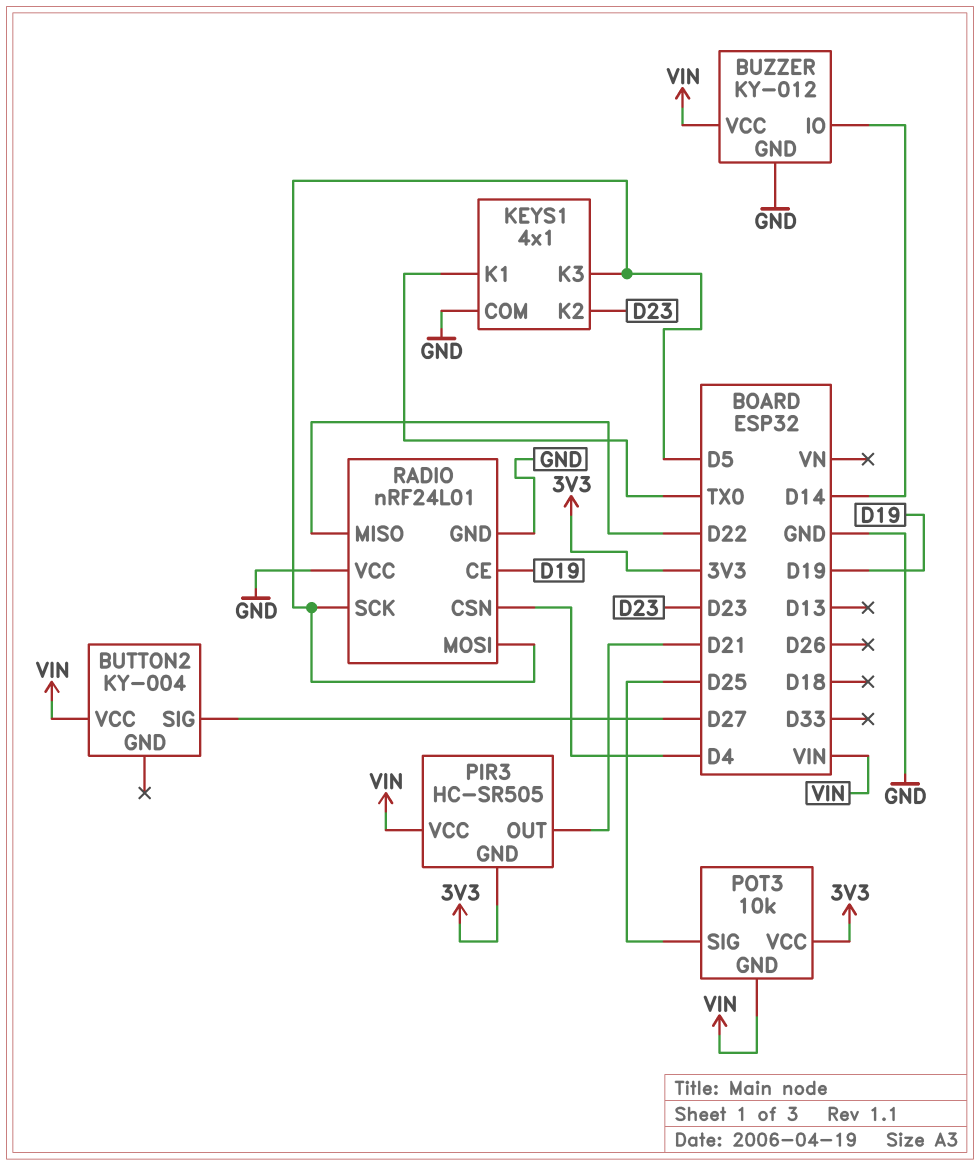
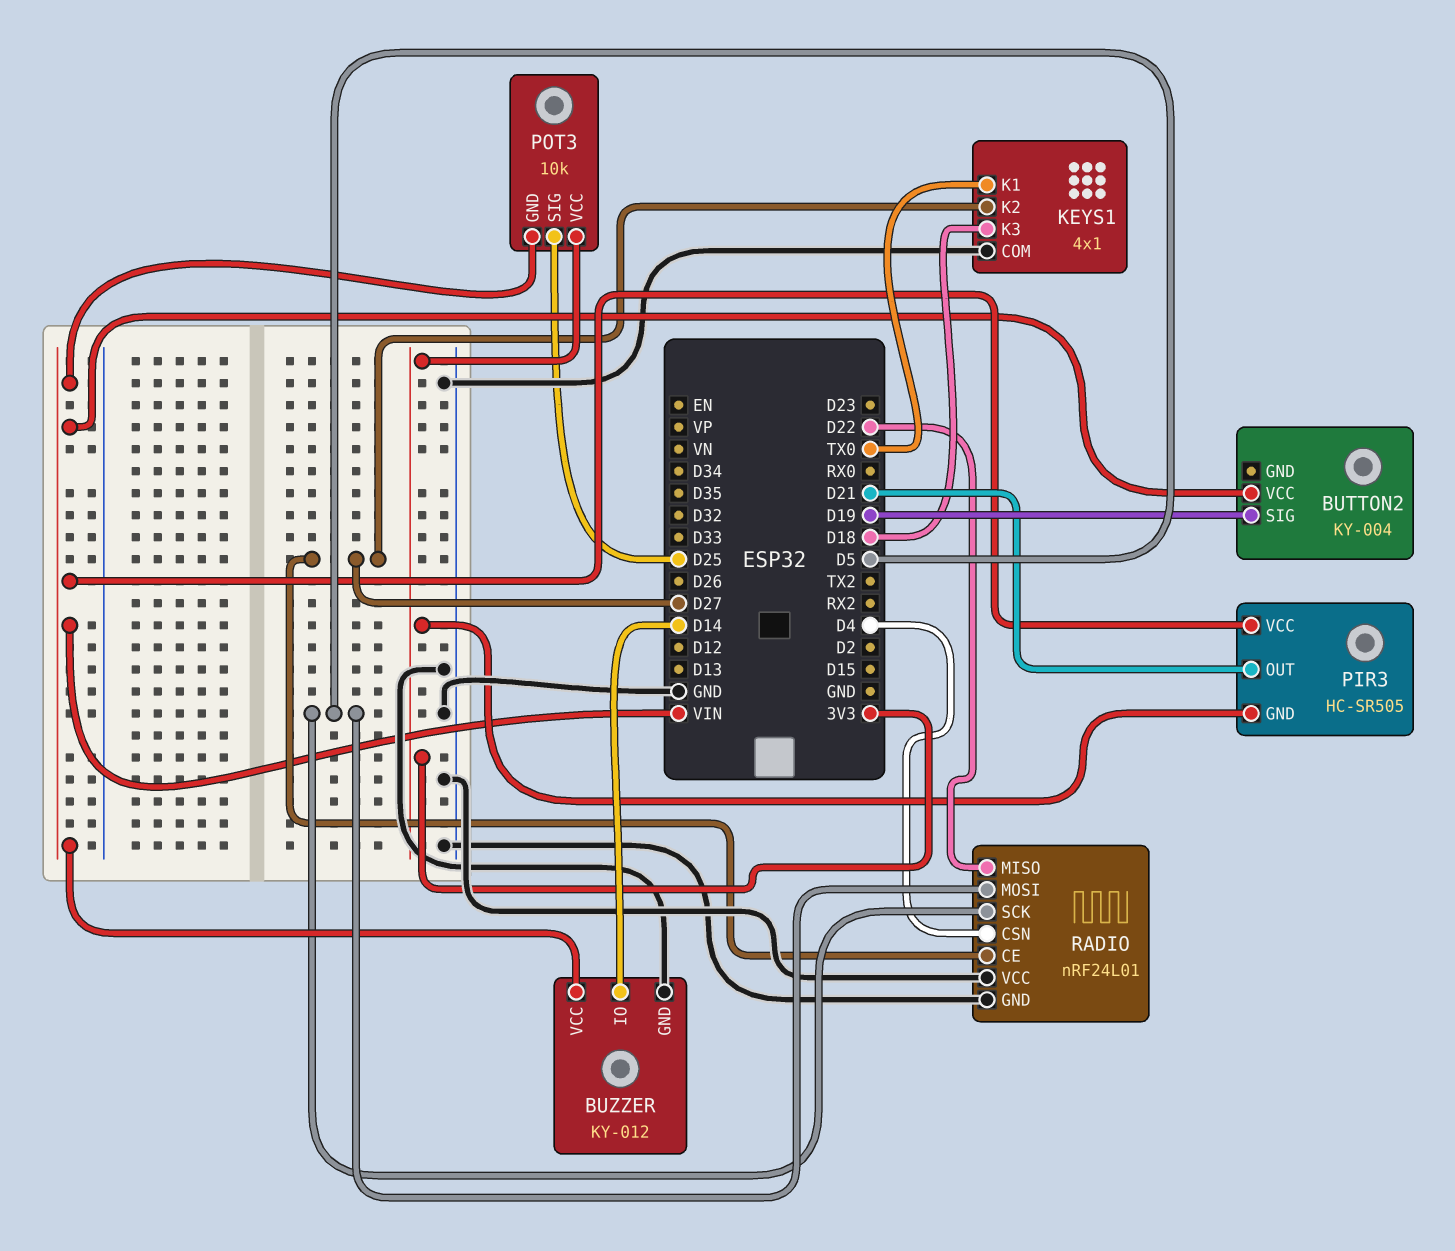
BUTTON2 pin SIG: D27 -> D19
KEYS1 pin K2: D23 -> D27
KEYS1 pin K3: D5 -> D18
RADIO pin CE: D19 -> D27

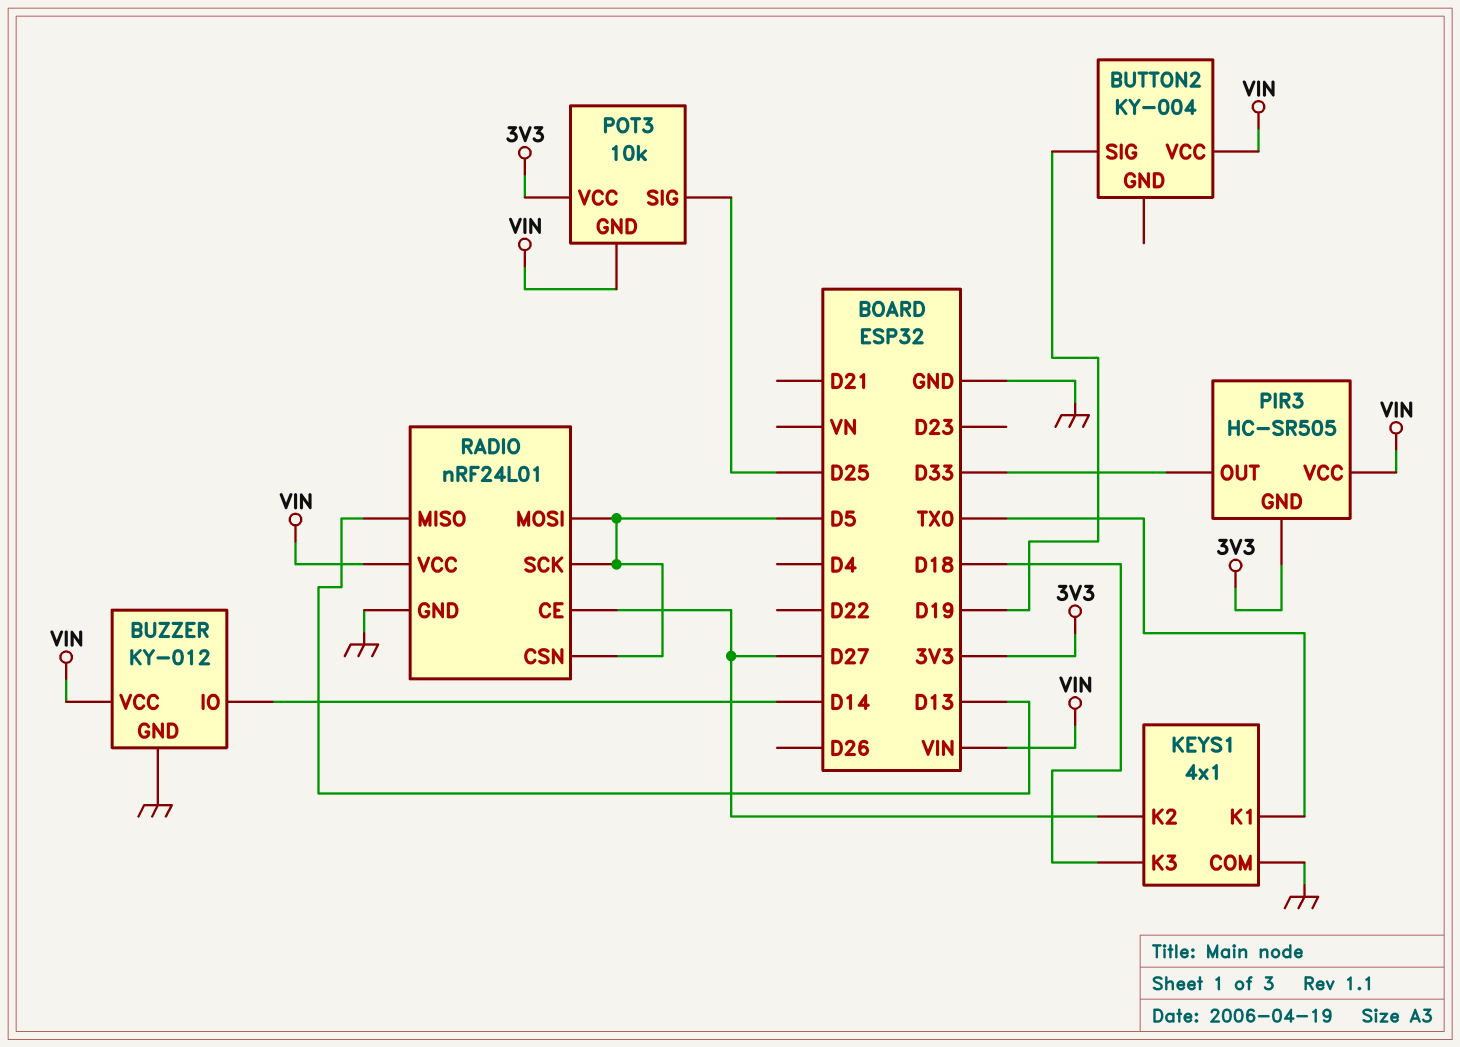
PIR3 pin OUT: D21 -> D33
RADIO pin CSN: D4 -> D5
RADIO pin MISO: D22 -> D13
RADIO pin VCC: GND -> VIN

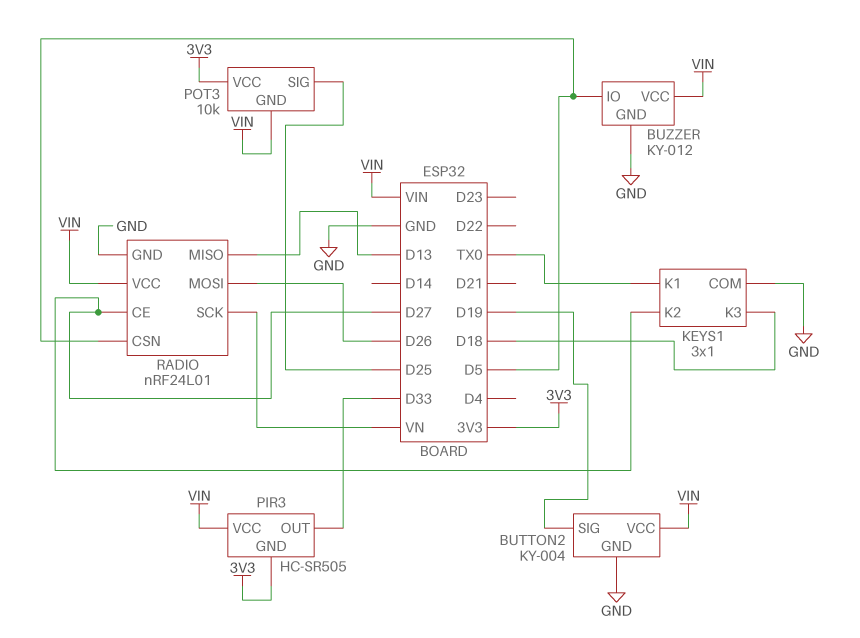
BUTTON2 pin GND: none -> GND
BUZZER pin IO: D14 -> D5
KEYS1: 4x1 -> 3x1
RADIO pin MOSI: D5 -> D26
RADIO pin SCK: D5 -> VN

